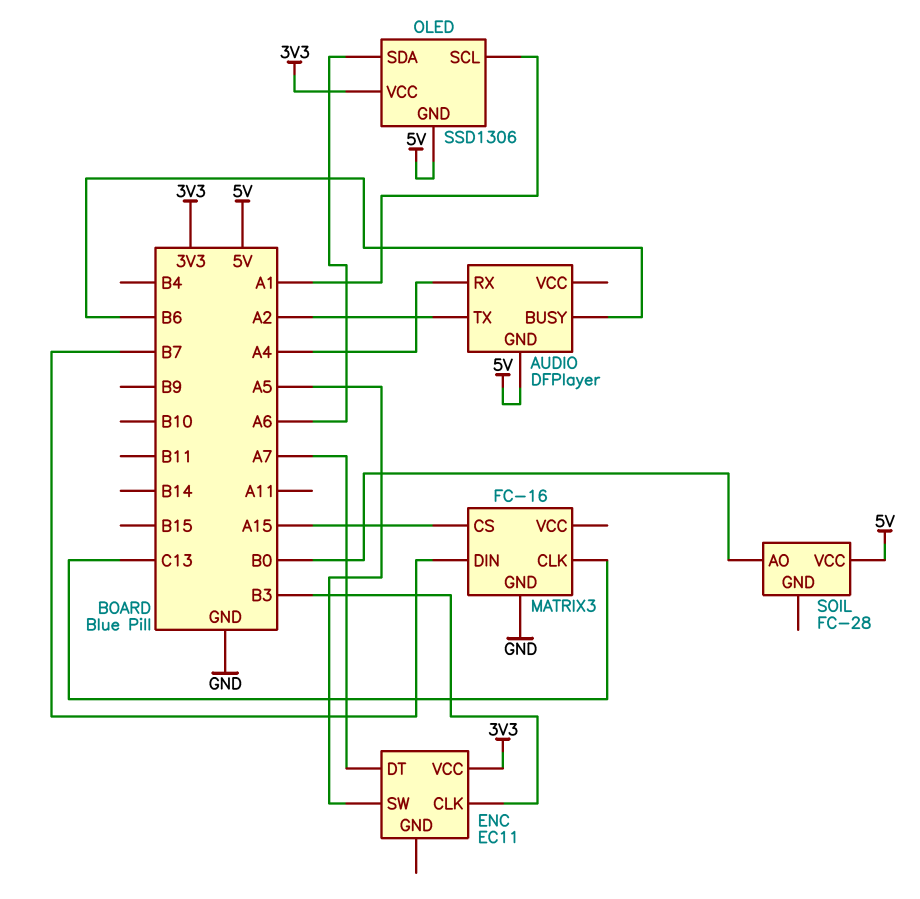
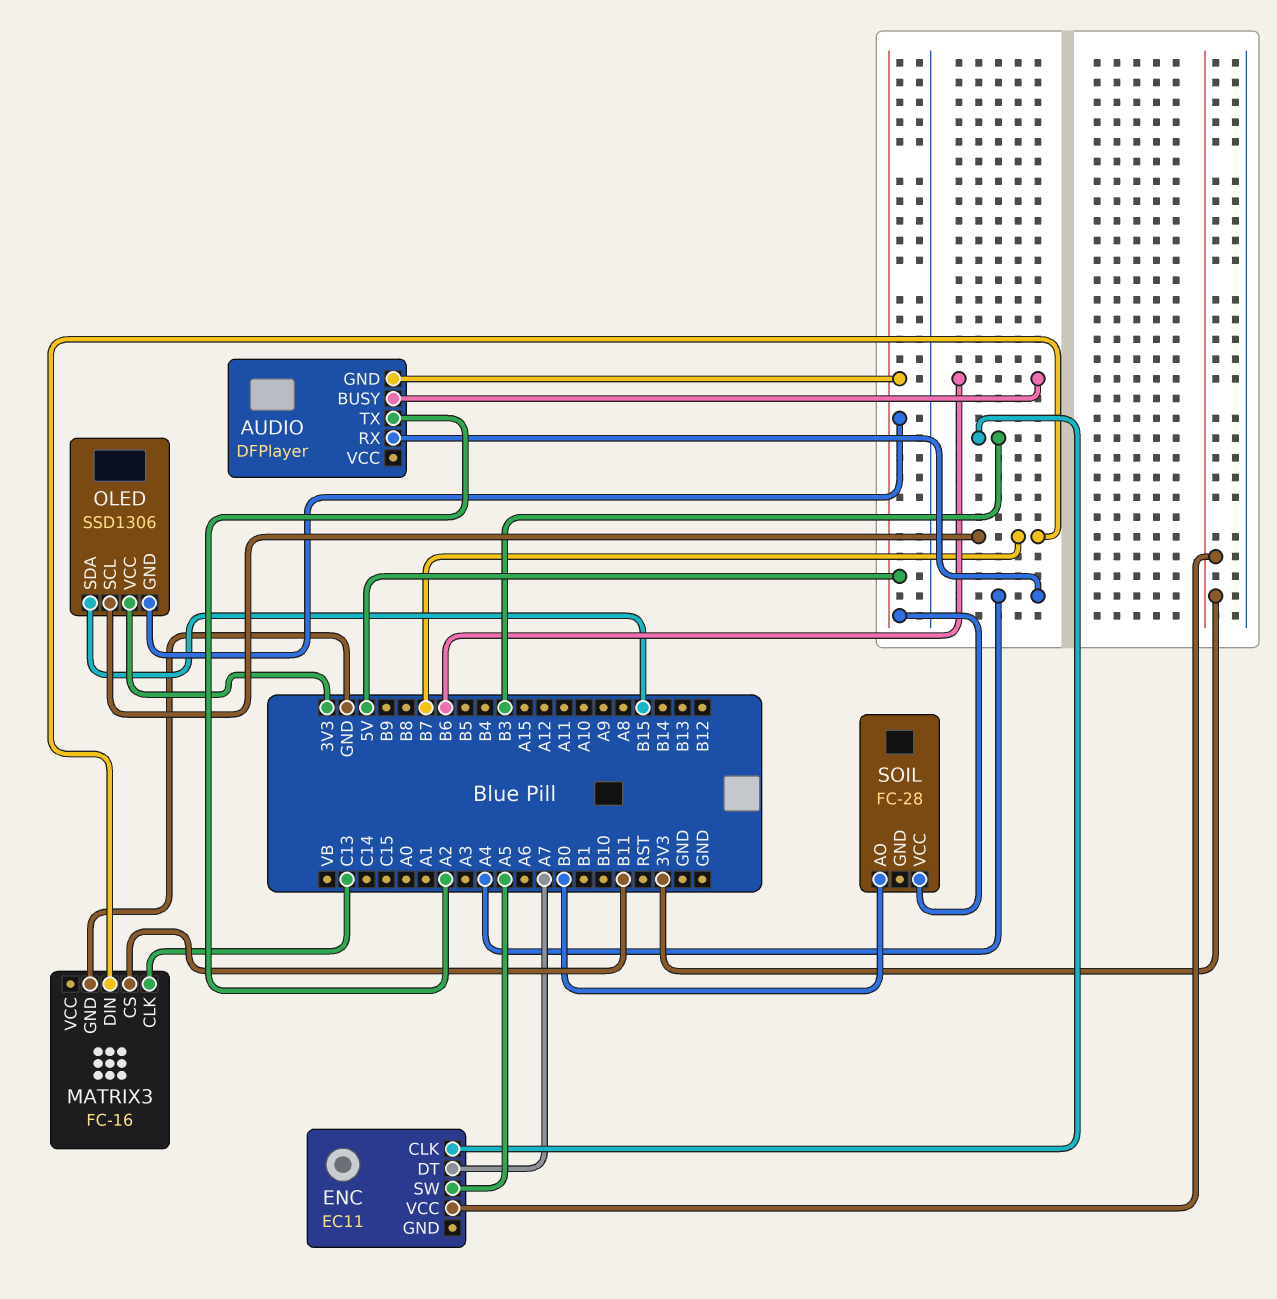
MATRIX3 pin CS: A15 -> B11
OLED pin SCL: A1 -> B7
OLED pin SDA: A6 -> B15

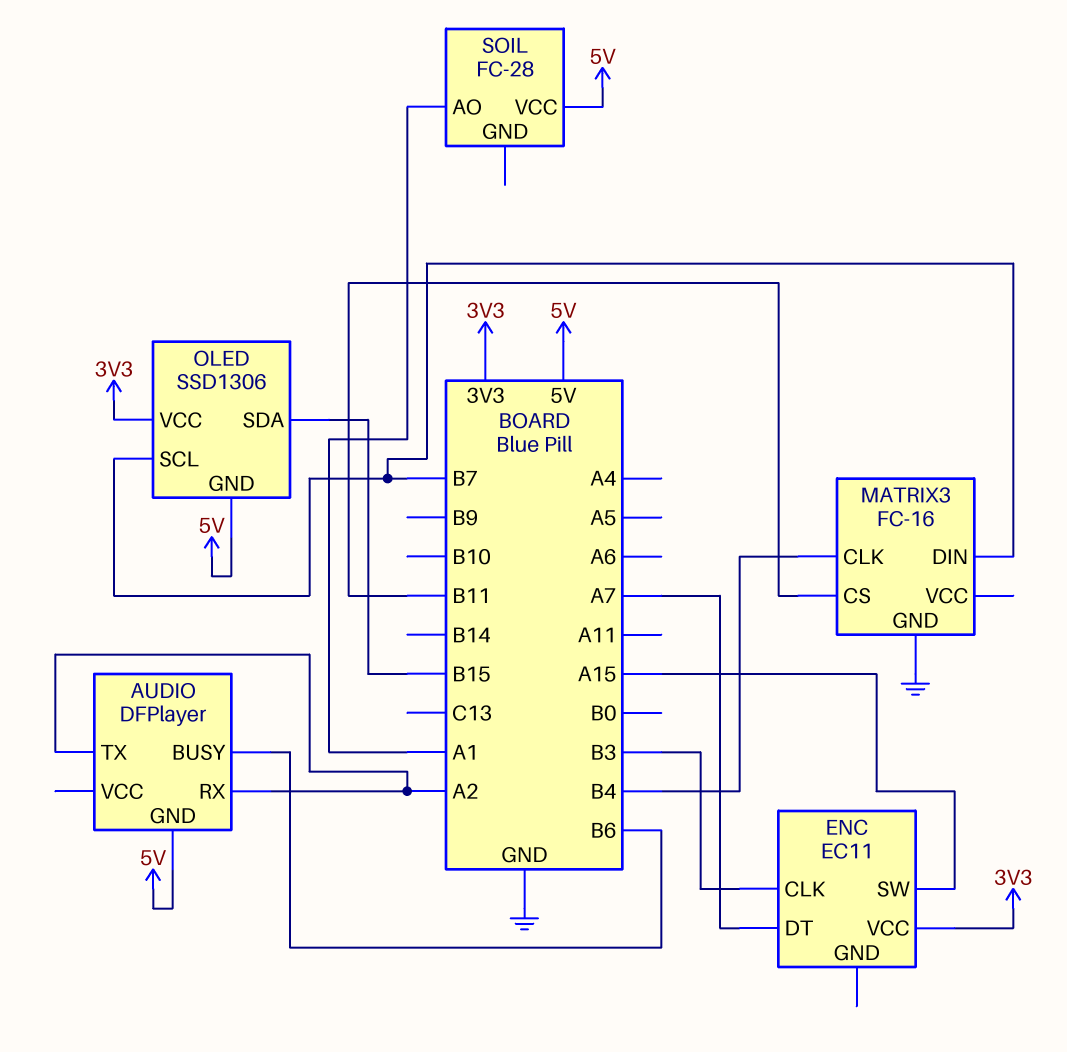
AUDIO pin RX: A4 -> A2
ENC pin SW: A5 -> A15
MATRIX3 pin CLK: C13 -> B4
SOIL pin AO: B0 -> A1

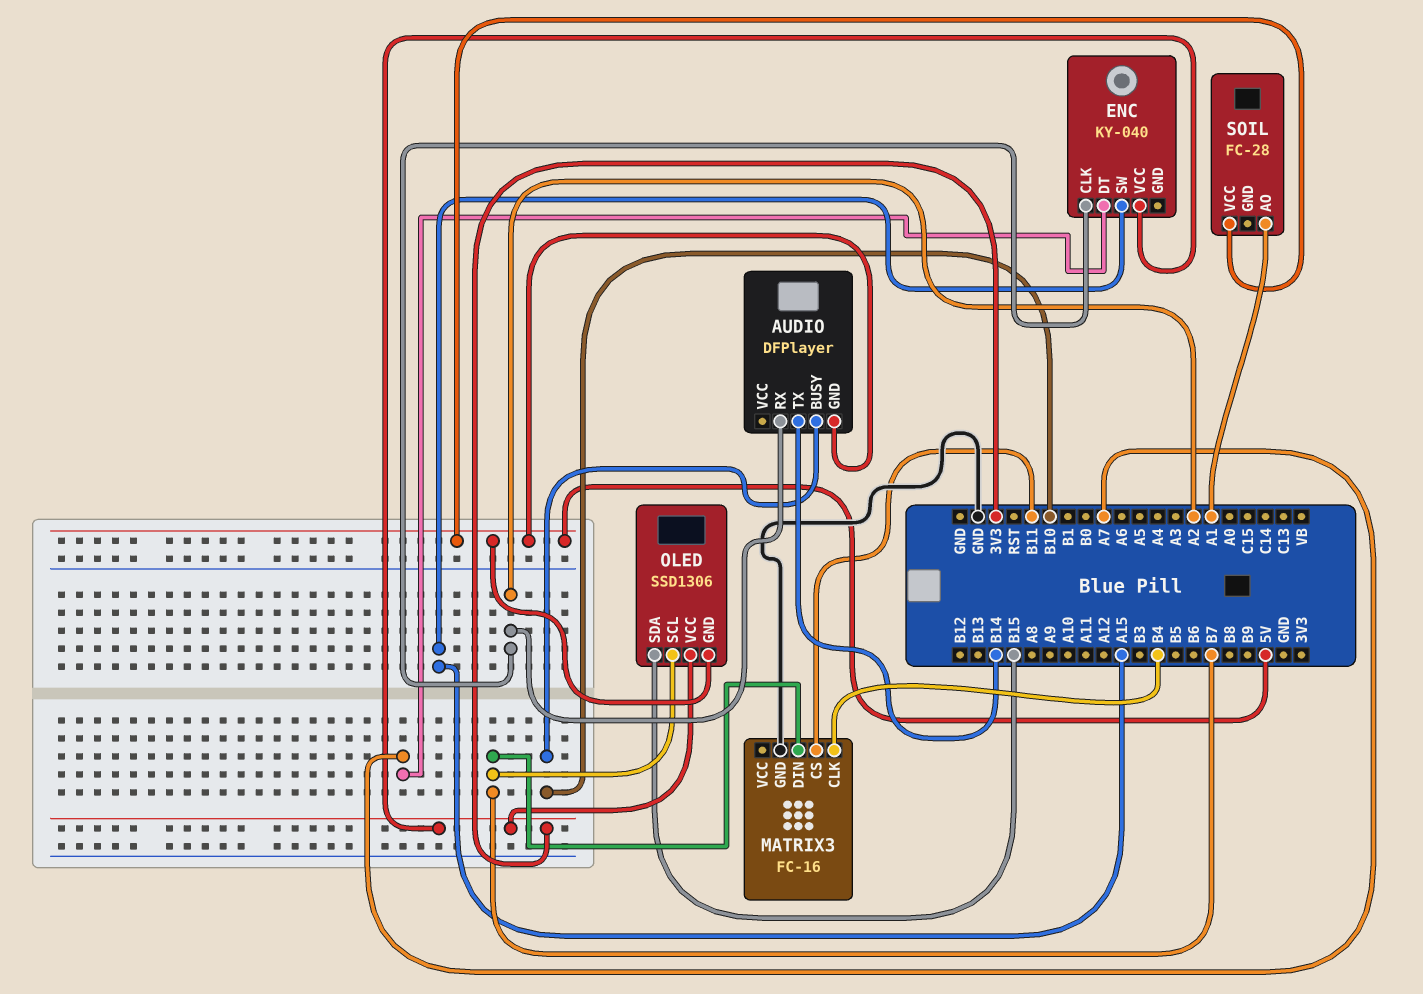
AUDIO pin BUSY: B6 -> B10
AUDIO pin TX: A2 -> B14
ENC: EC11 -> KY-040
ENC pin CLK: B3 -> A2

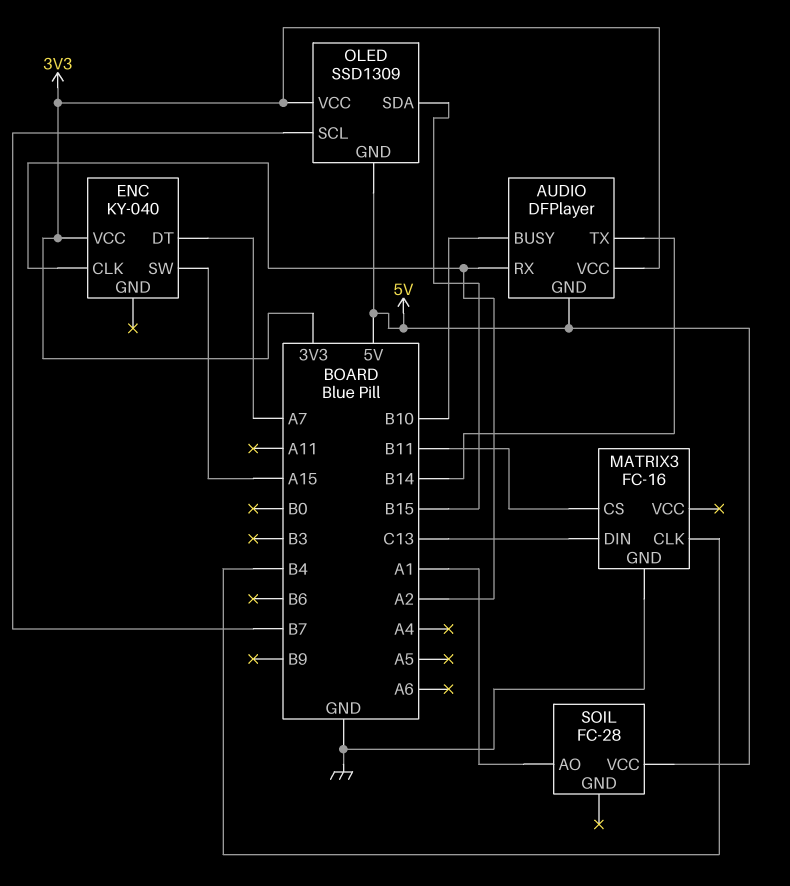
AUDIO pin VCC: none -> 3V3
MATRIX3 pin DIN: B7 -> C13
OLED: SSD1306 -> SSD1309

